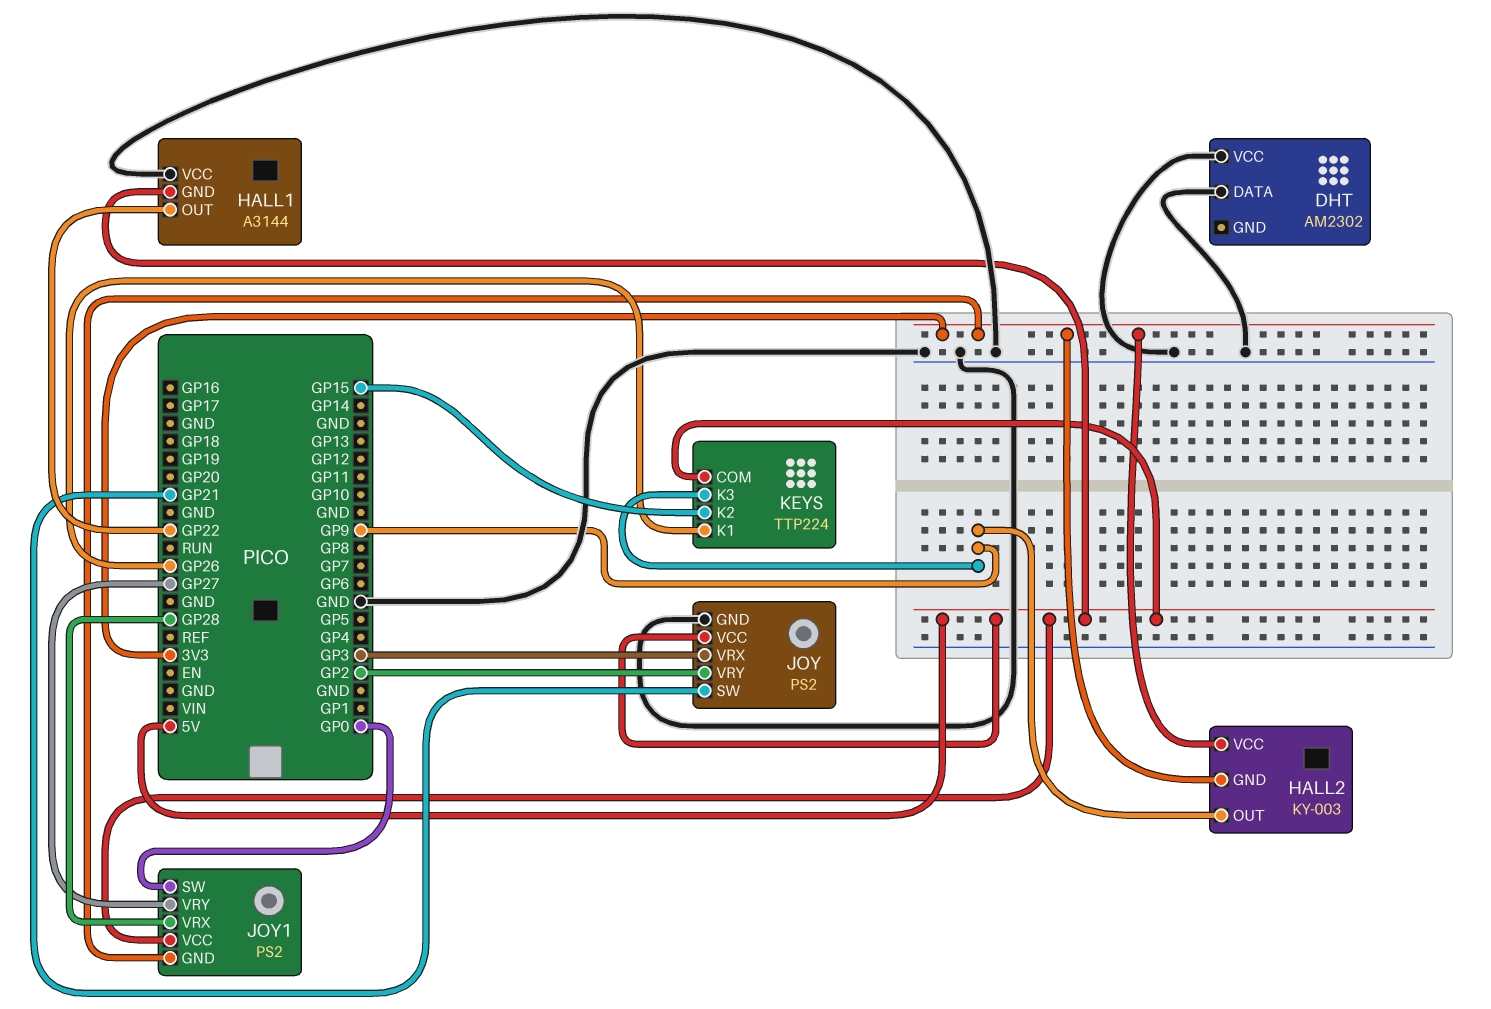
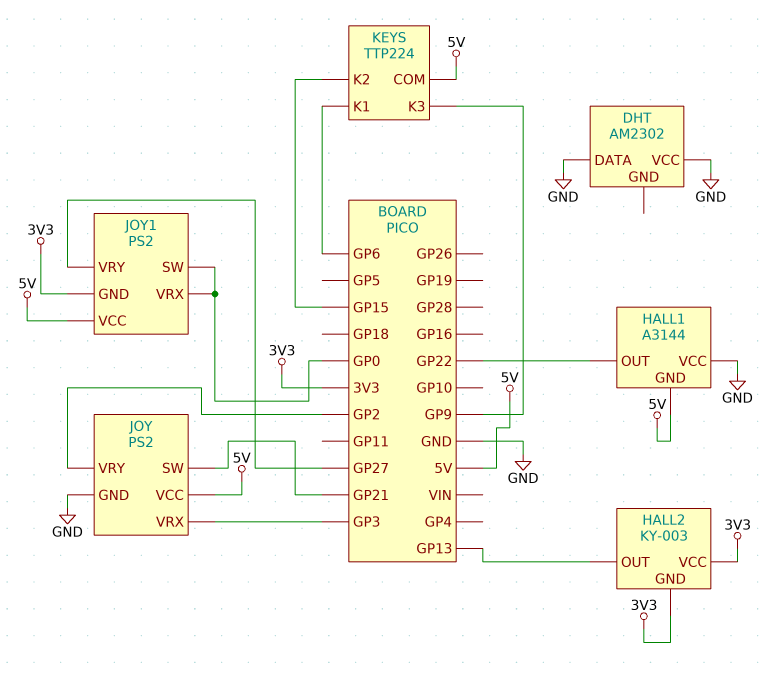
HALL2 pin OUT: GP9 -> GP13
JOY1 pin VRX: GP28 -> GP0
KEYS pin K1: GP26 -> GP6

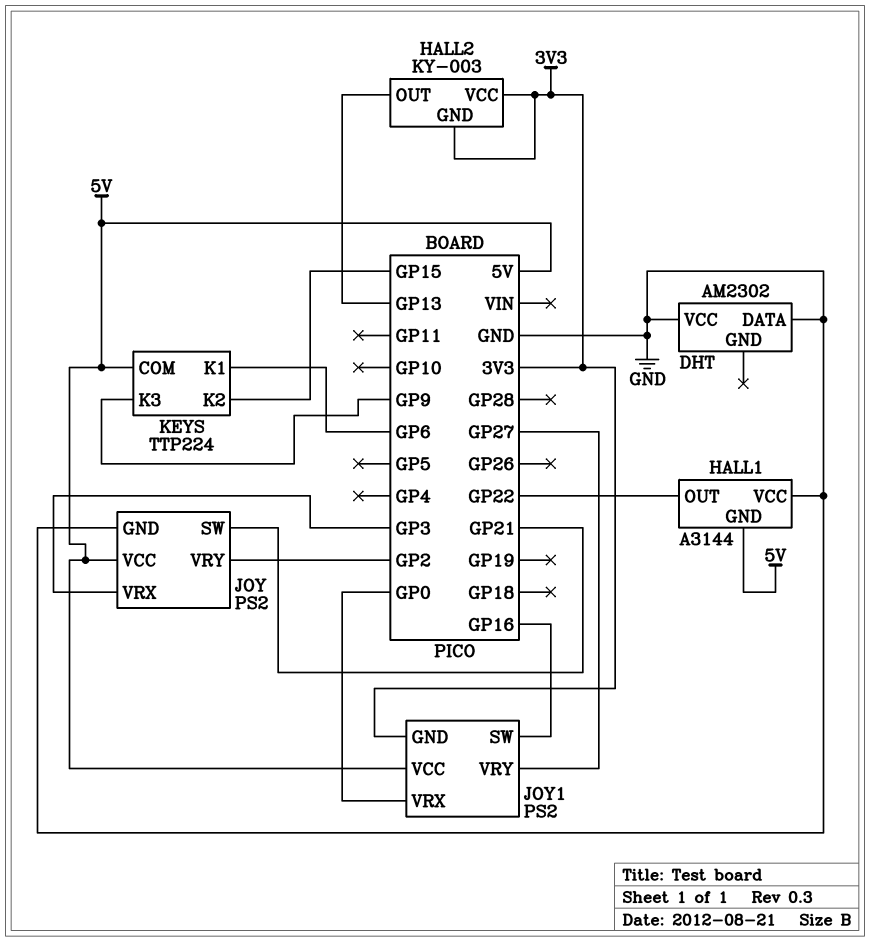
JOY1 pin SW: GP0 -> GP16

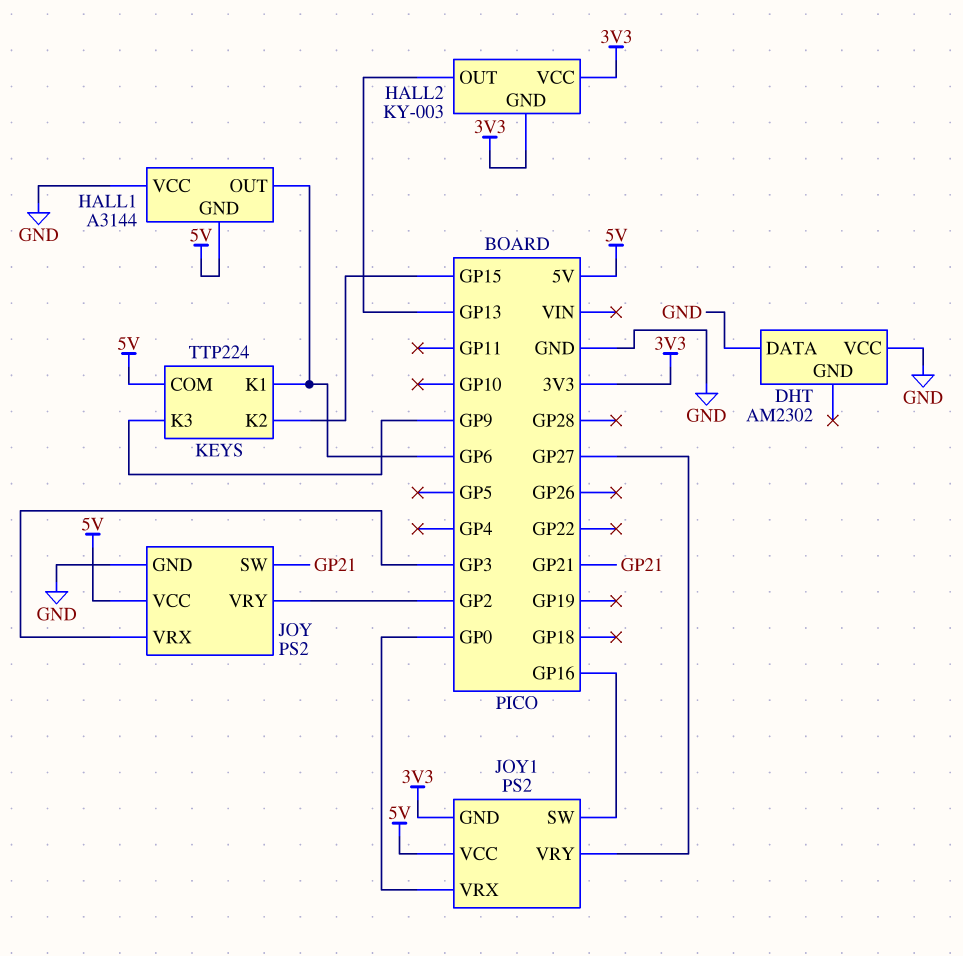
HALL1 pin OUT: GP22 -> GP6

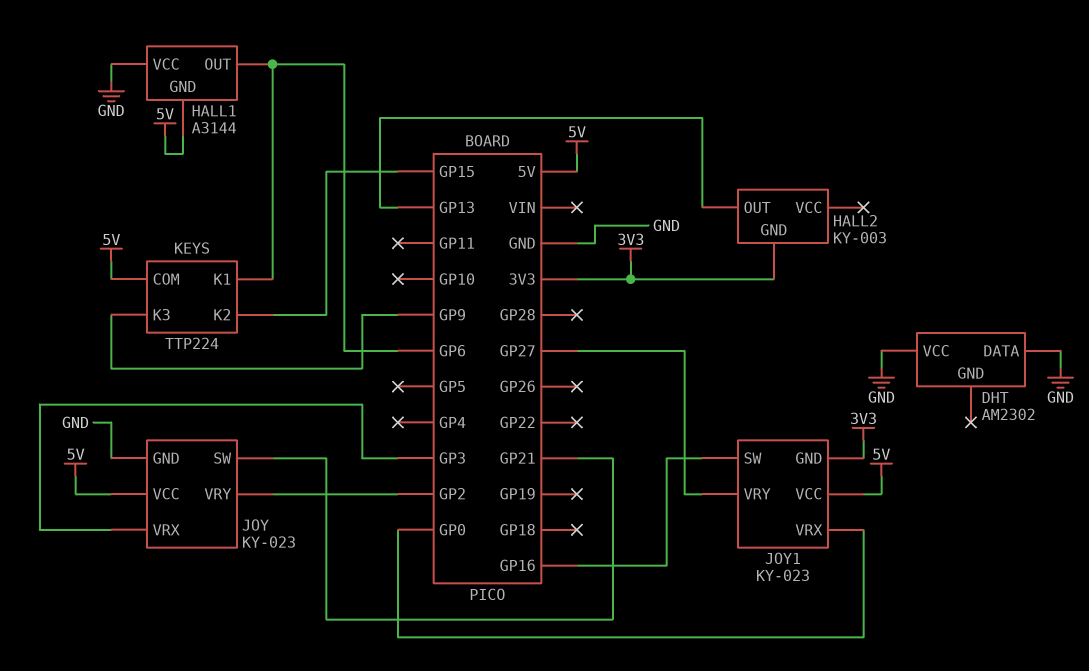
HALL2 pin VCC: 3V3 -> none
JOY: PS2 -> KY-023
JOY1: PS2 -> KY-023

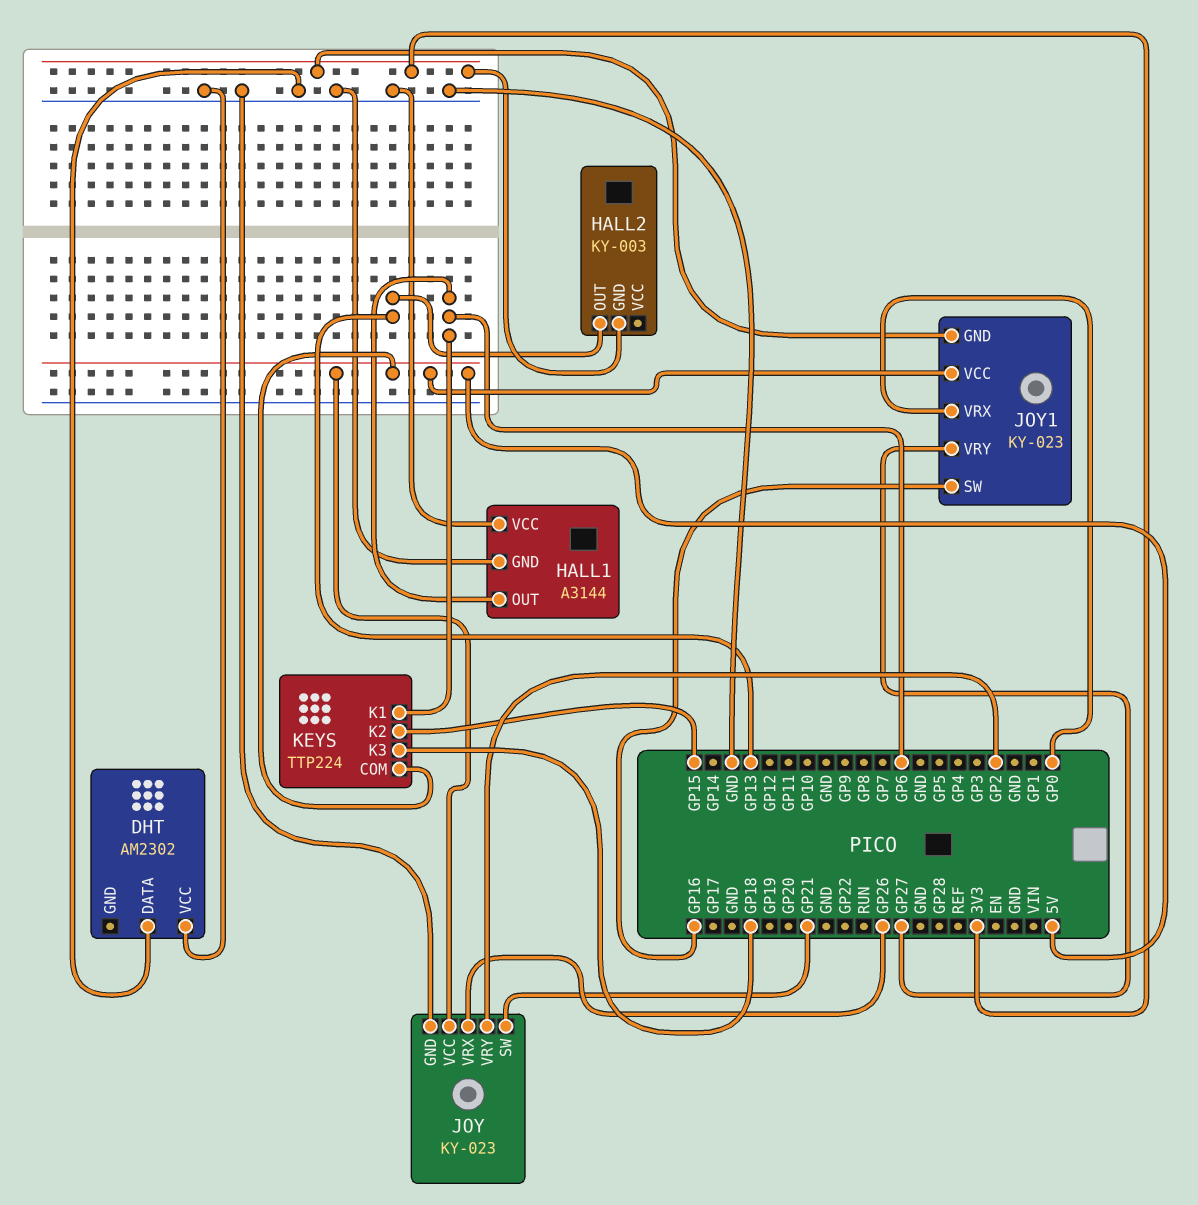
HALL1 pin GND: 5V -> GND
JOY pin VRX: GP3 -> GP26
KEYS pin K3: GP9 -> GP18

